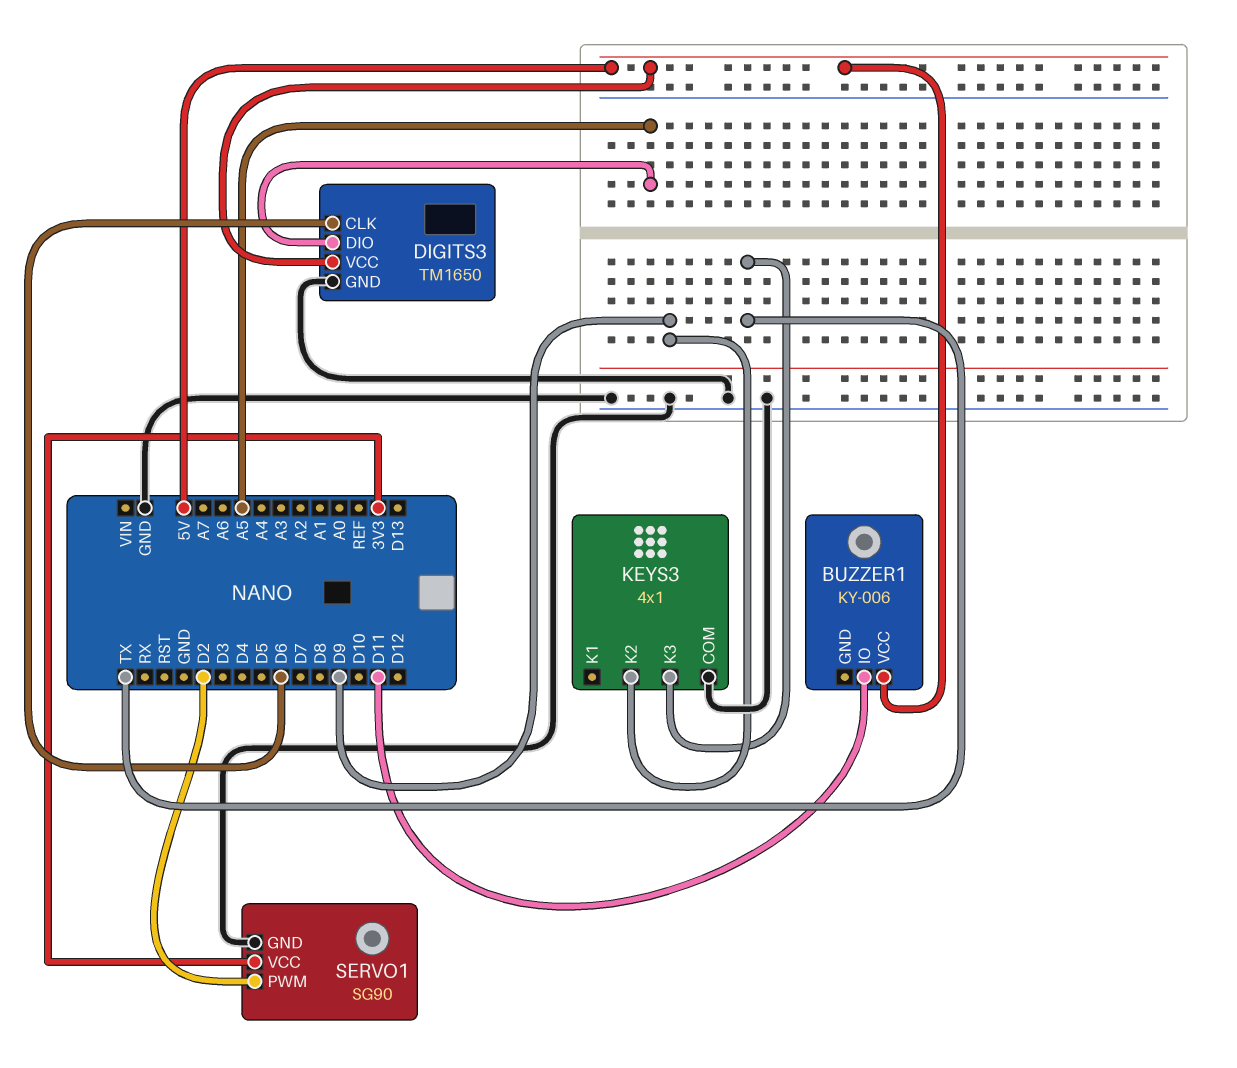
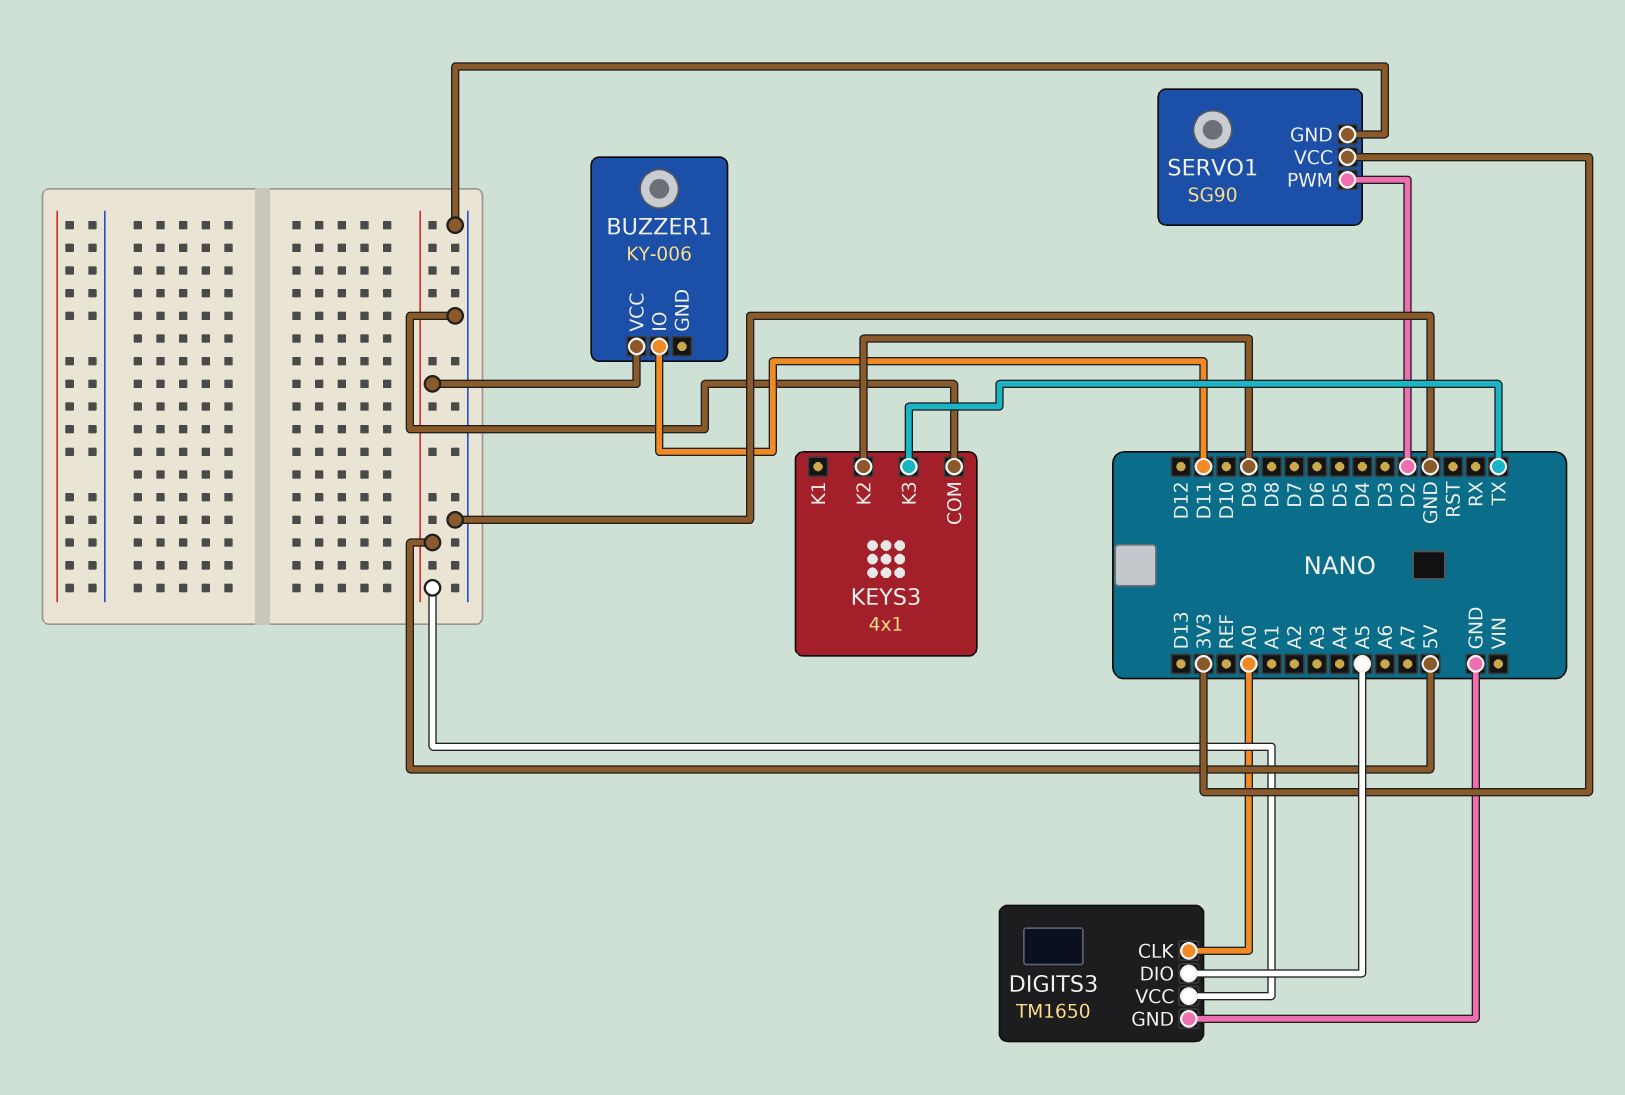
DIGITS3 pin CLK: D6 -> A0

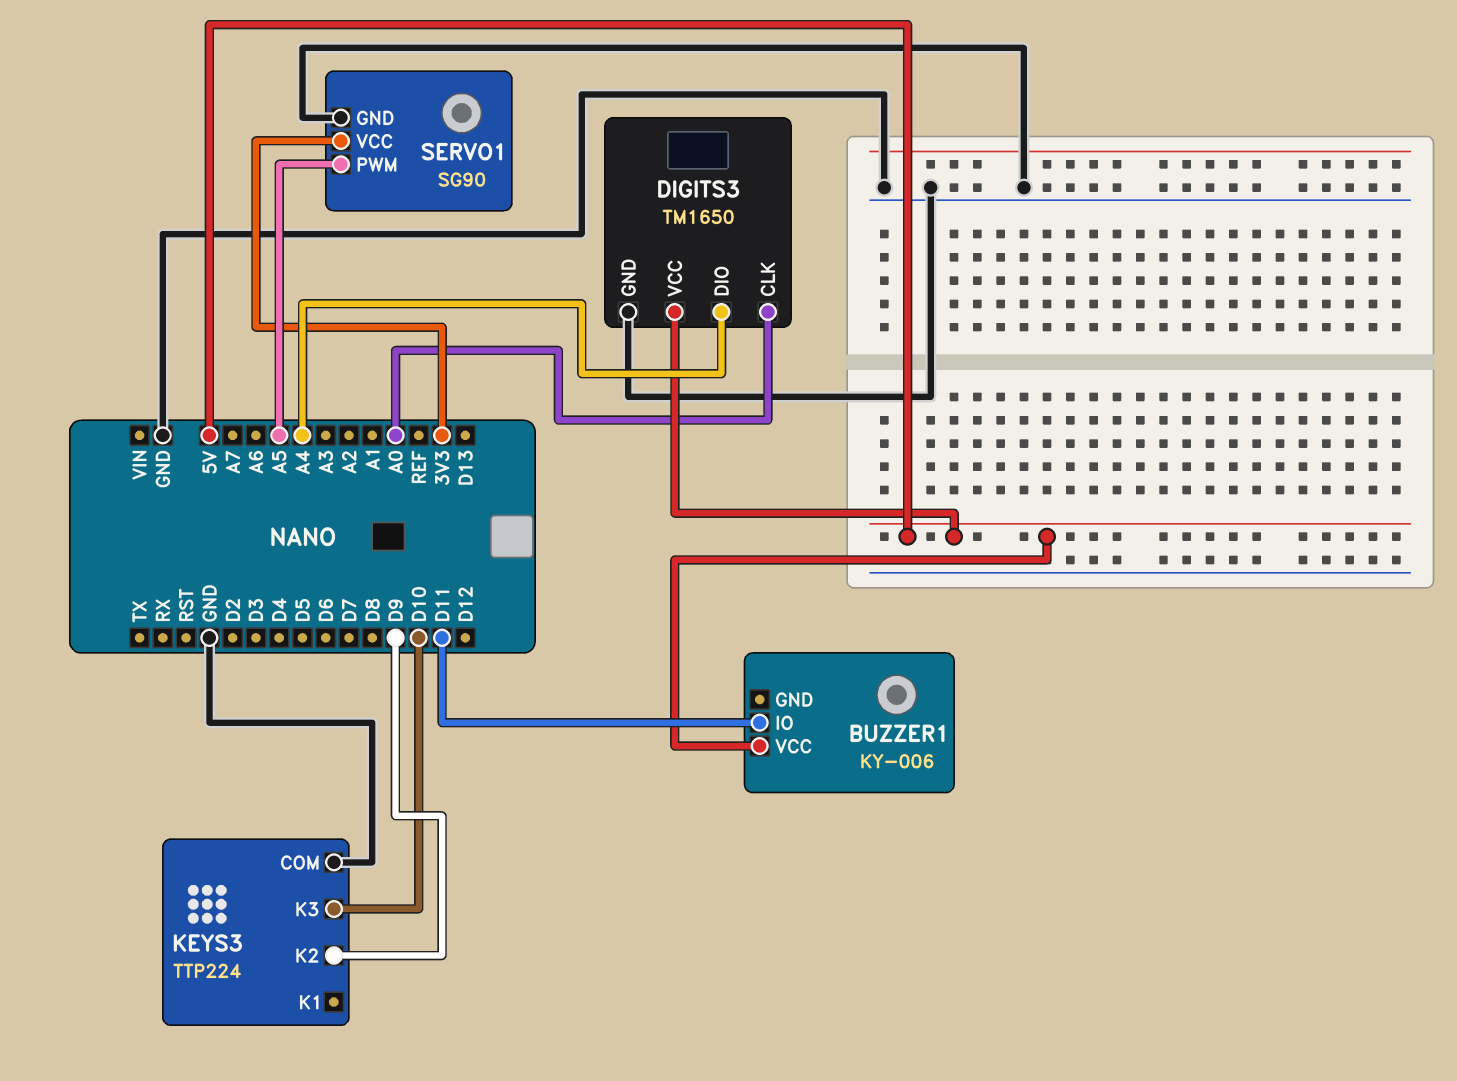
DIGITS3 pin DIO: A5 -> A4
KEYS3: 4x1 -> TTP224
KEYS3 pin K3: TX -> D10
SERVO1 pin PWM: D2 -> A5

